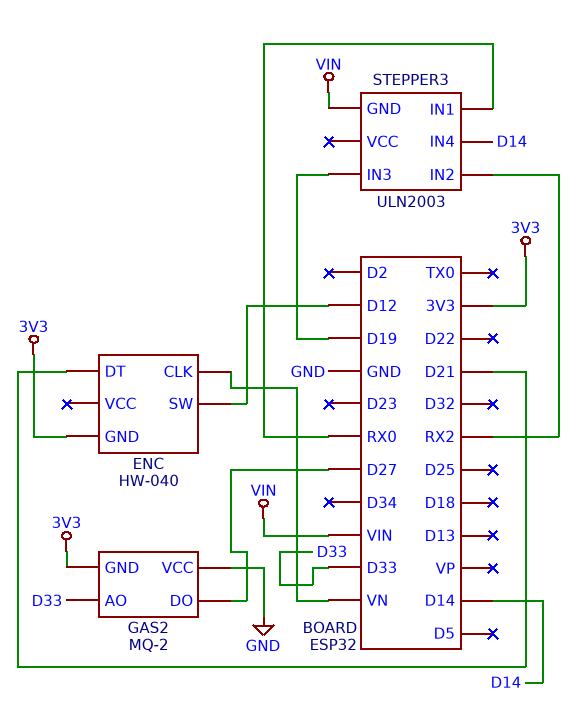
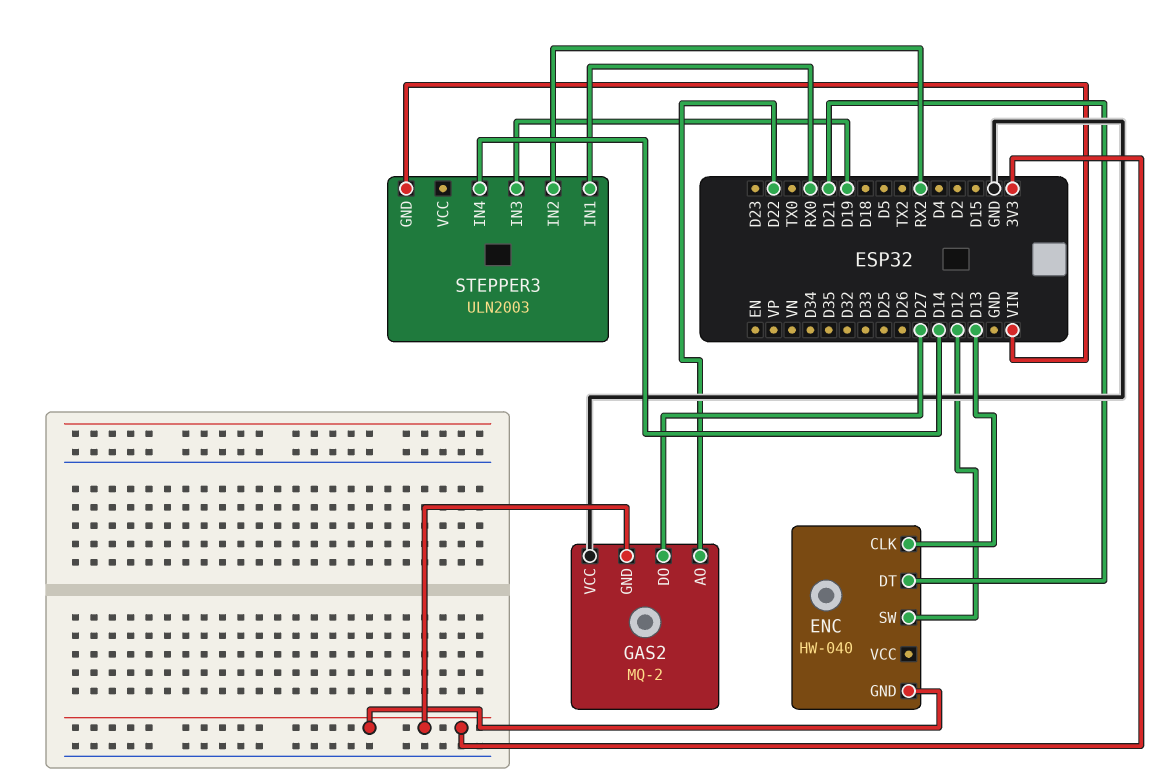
ENC pin CLK: VN -> D13
GAS2 pin AO: D33 -> D22

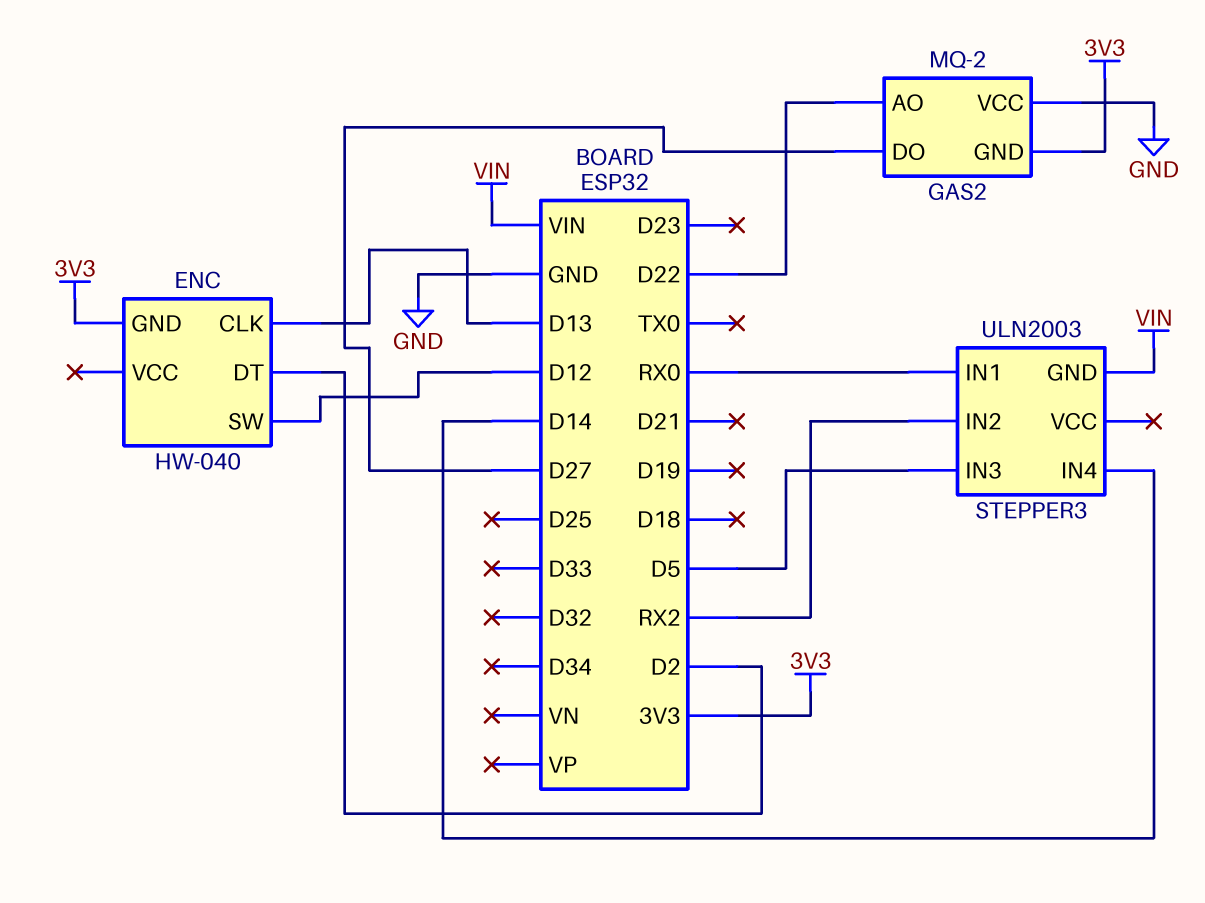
ENC pin DT: D21 -> D2
STEPPER3 pin IN3: D19 -> D5

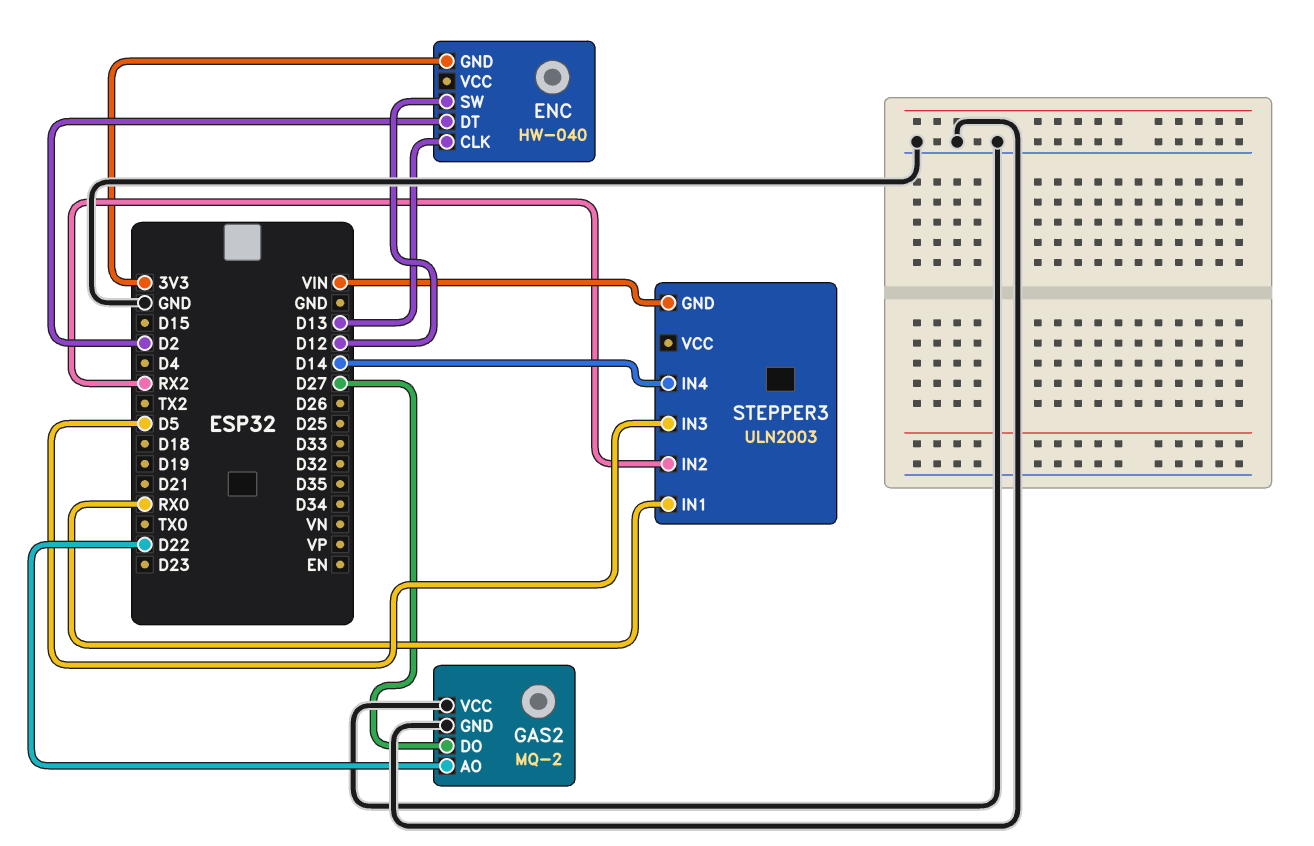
GAS2 pin GND: 3V3 -> GND

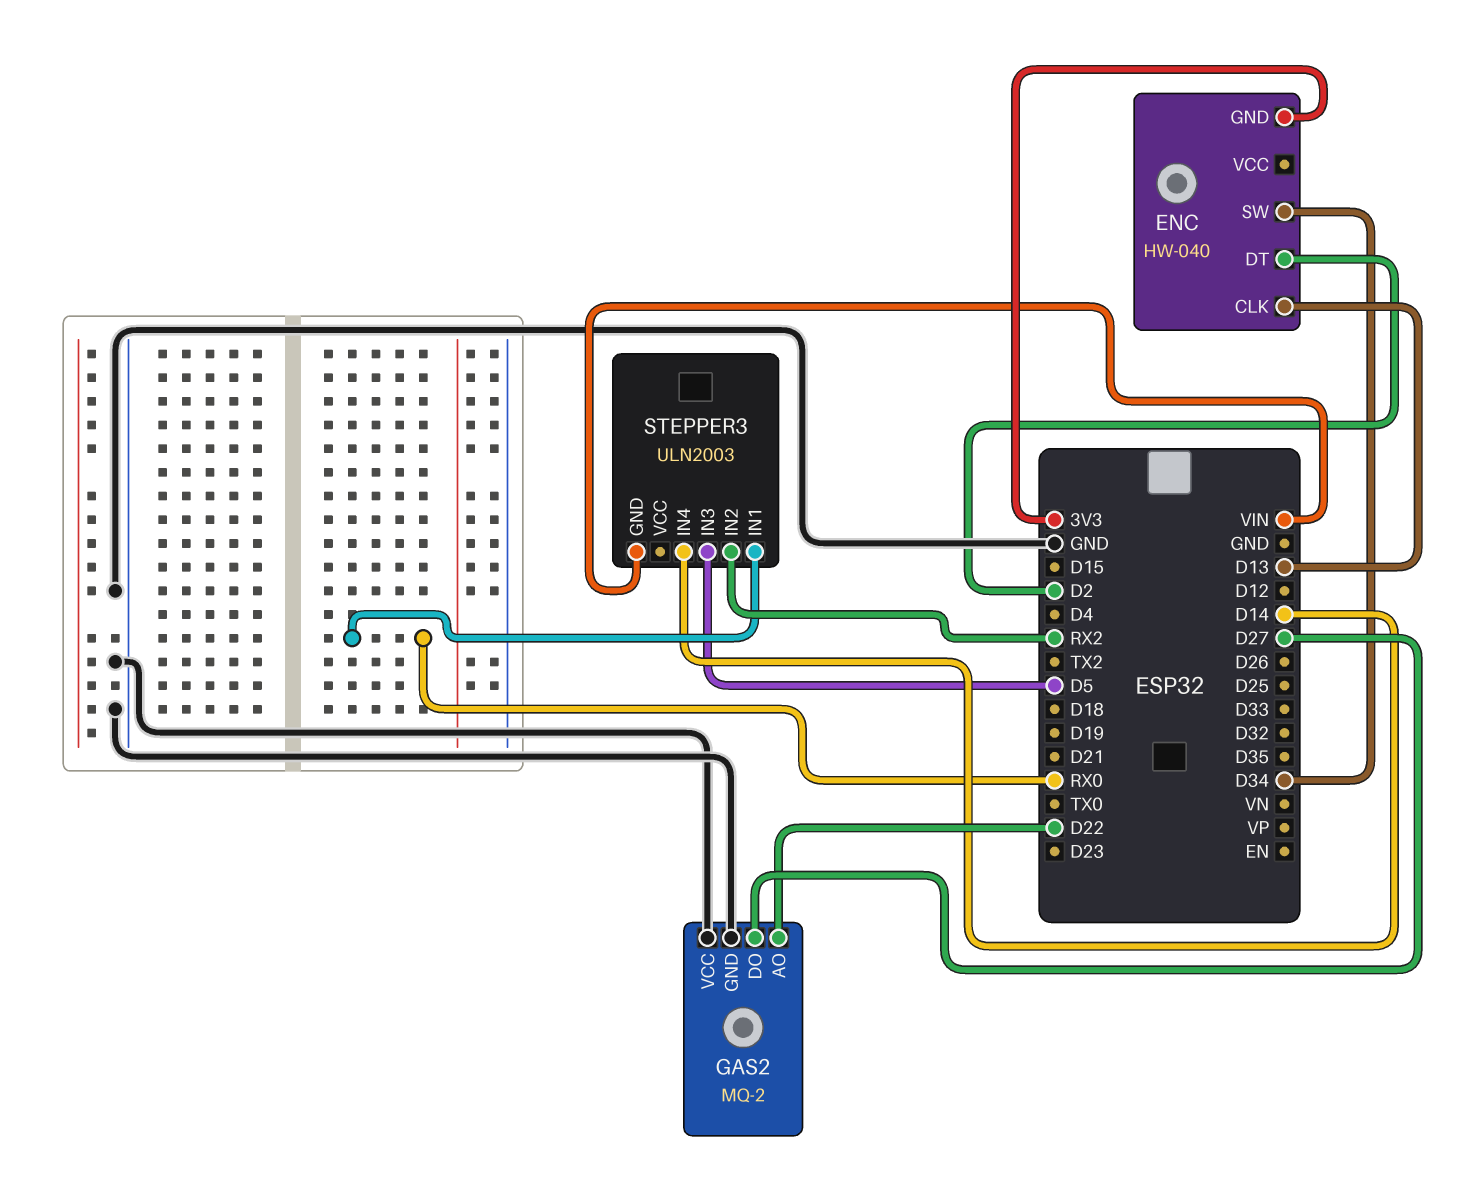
ENC pin SW: D12 -> D34

